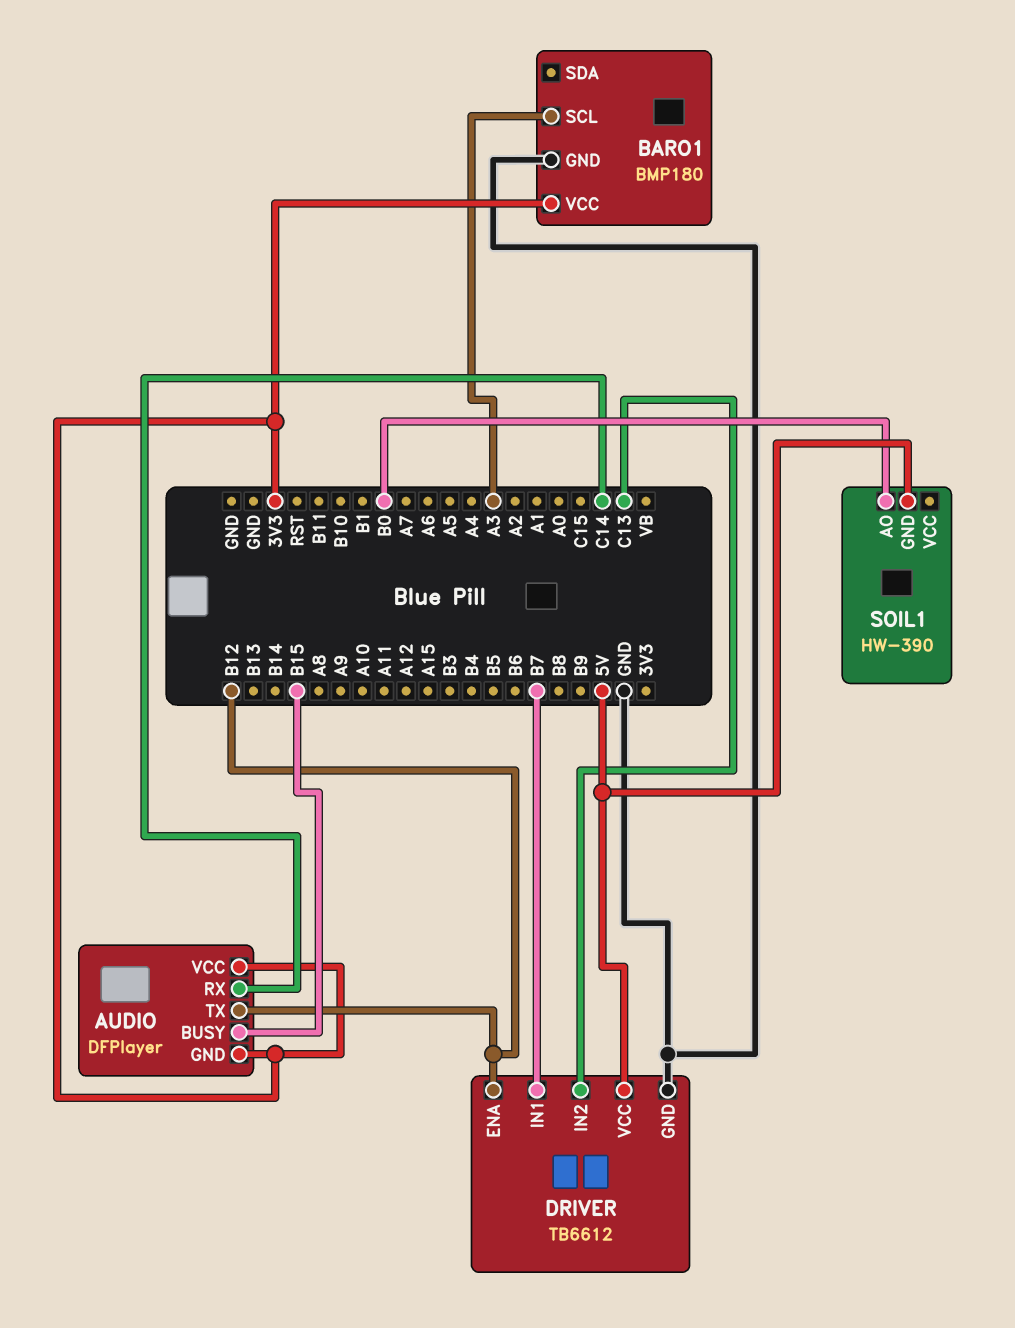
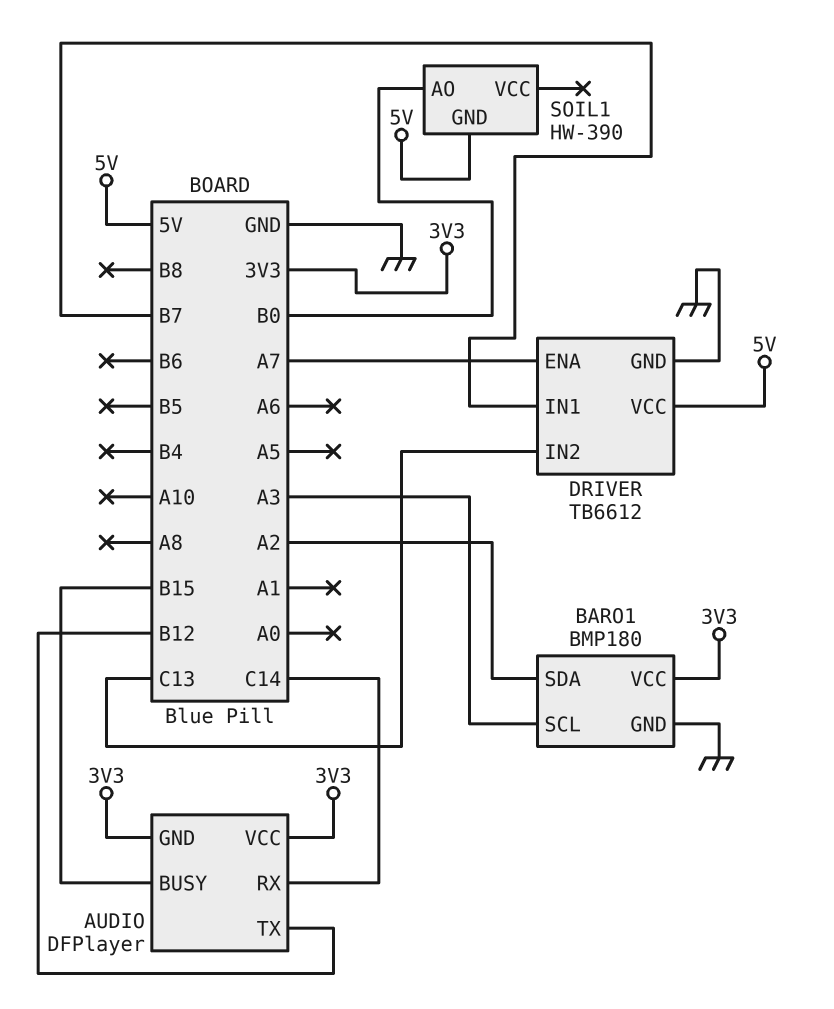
BARO1 pin SDA: none -> A2
DRIVER pin ENA: B12 -> A7

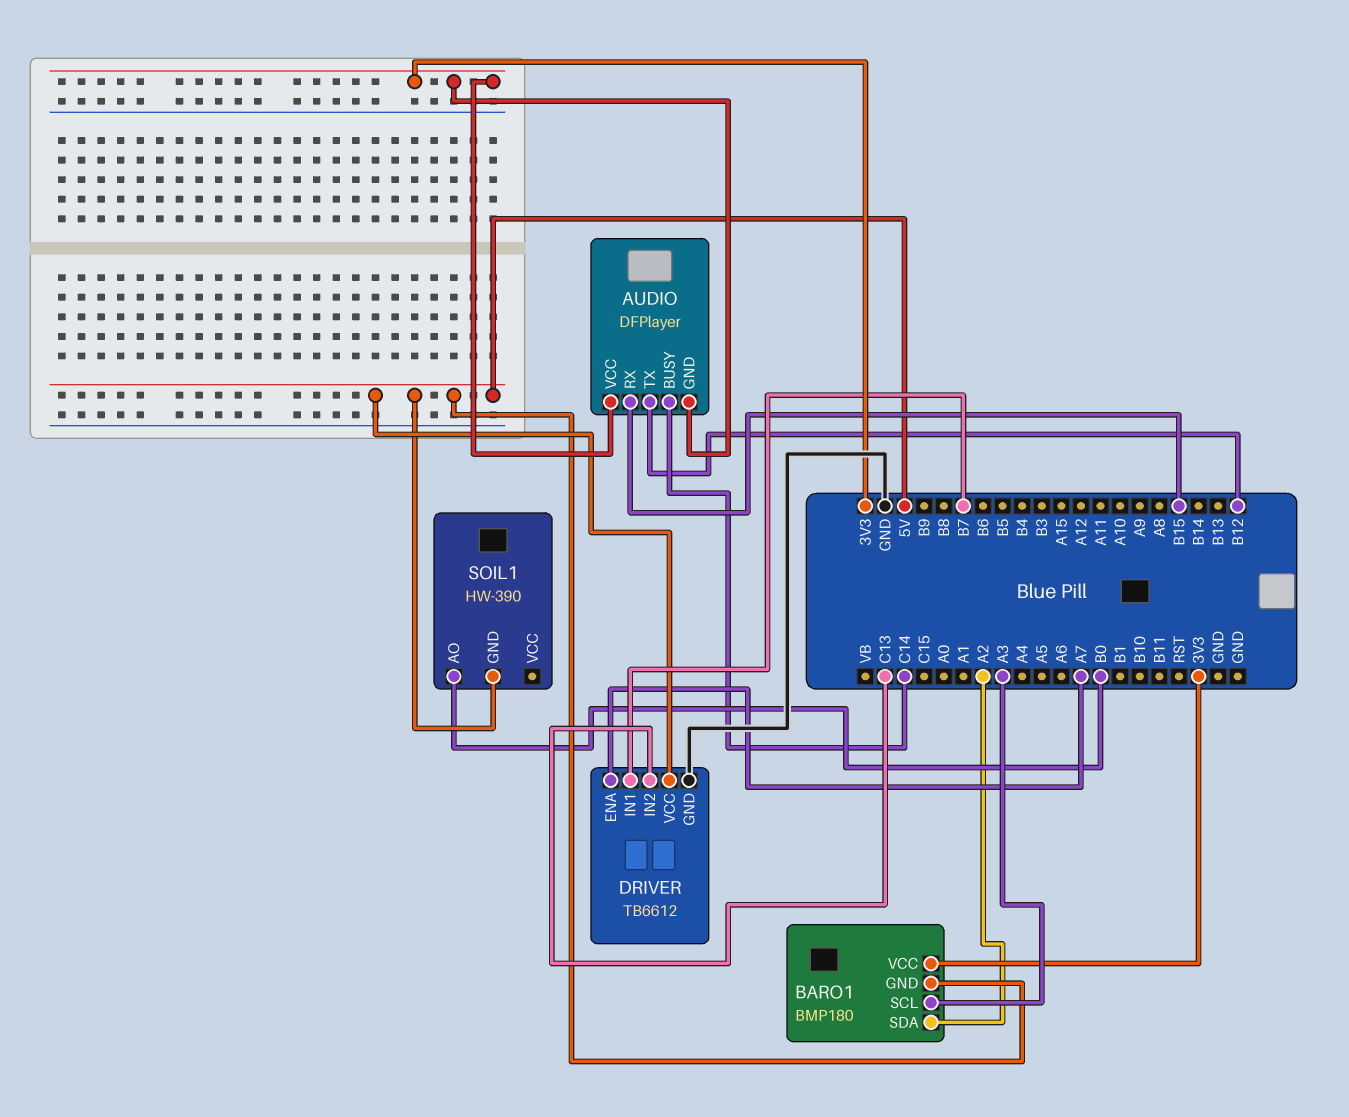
AUDIO pin BUSY: B15 -> C14
AUDIO pin RX: C14 -> B15
BARO1 pin GND: GND -> 5V

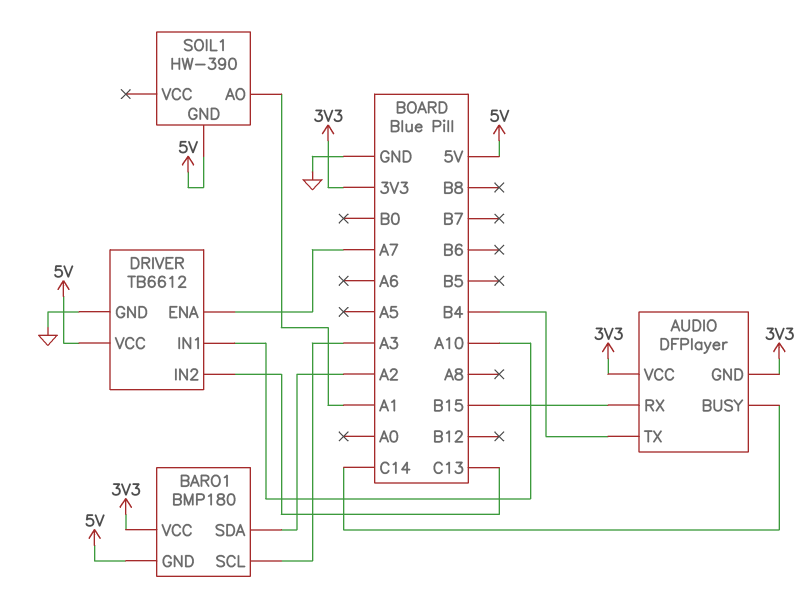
AUDIO pin TX: B12 -> B4
DRIVER pin IN1: B7 -> A10
SOIL1 pin AO: B0 -> A1

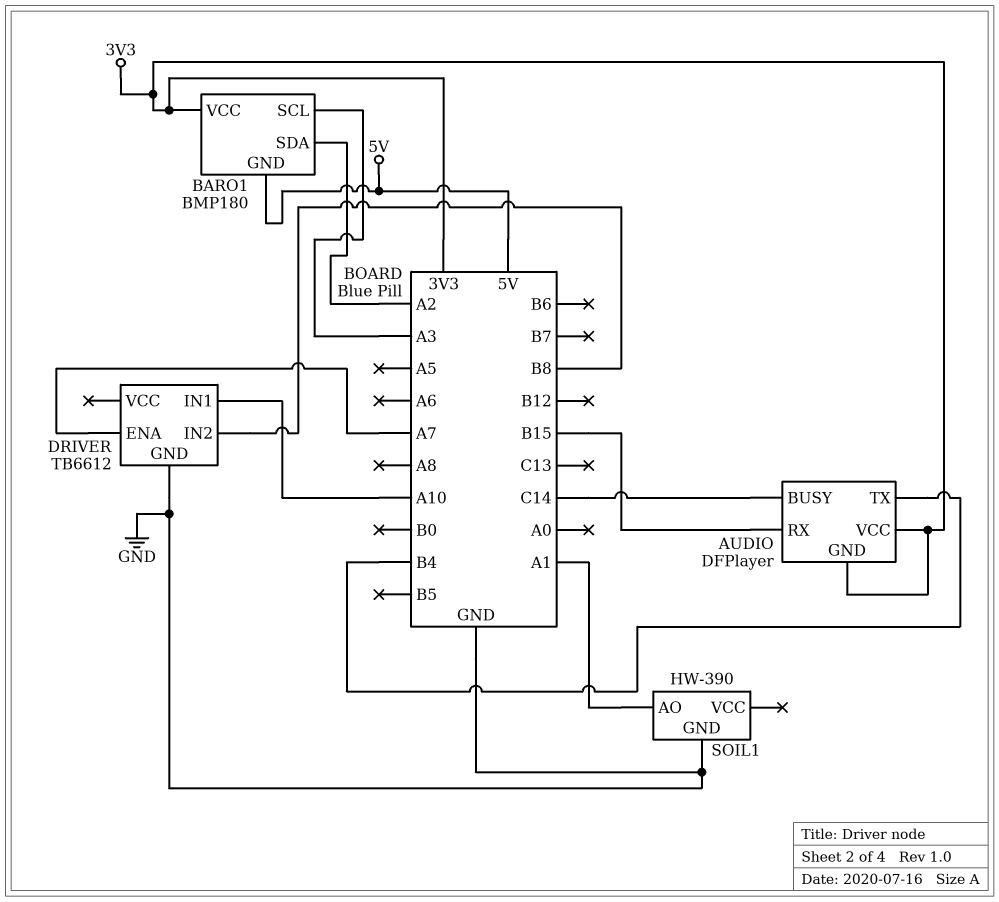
DRIVER pin IN2: C13 -> B8
DRIVER pin VCC: 5V -> none
SOIL1 pin GND: 5V -> GND

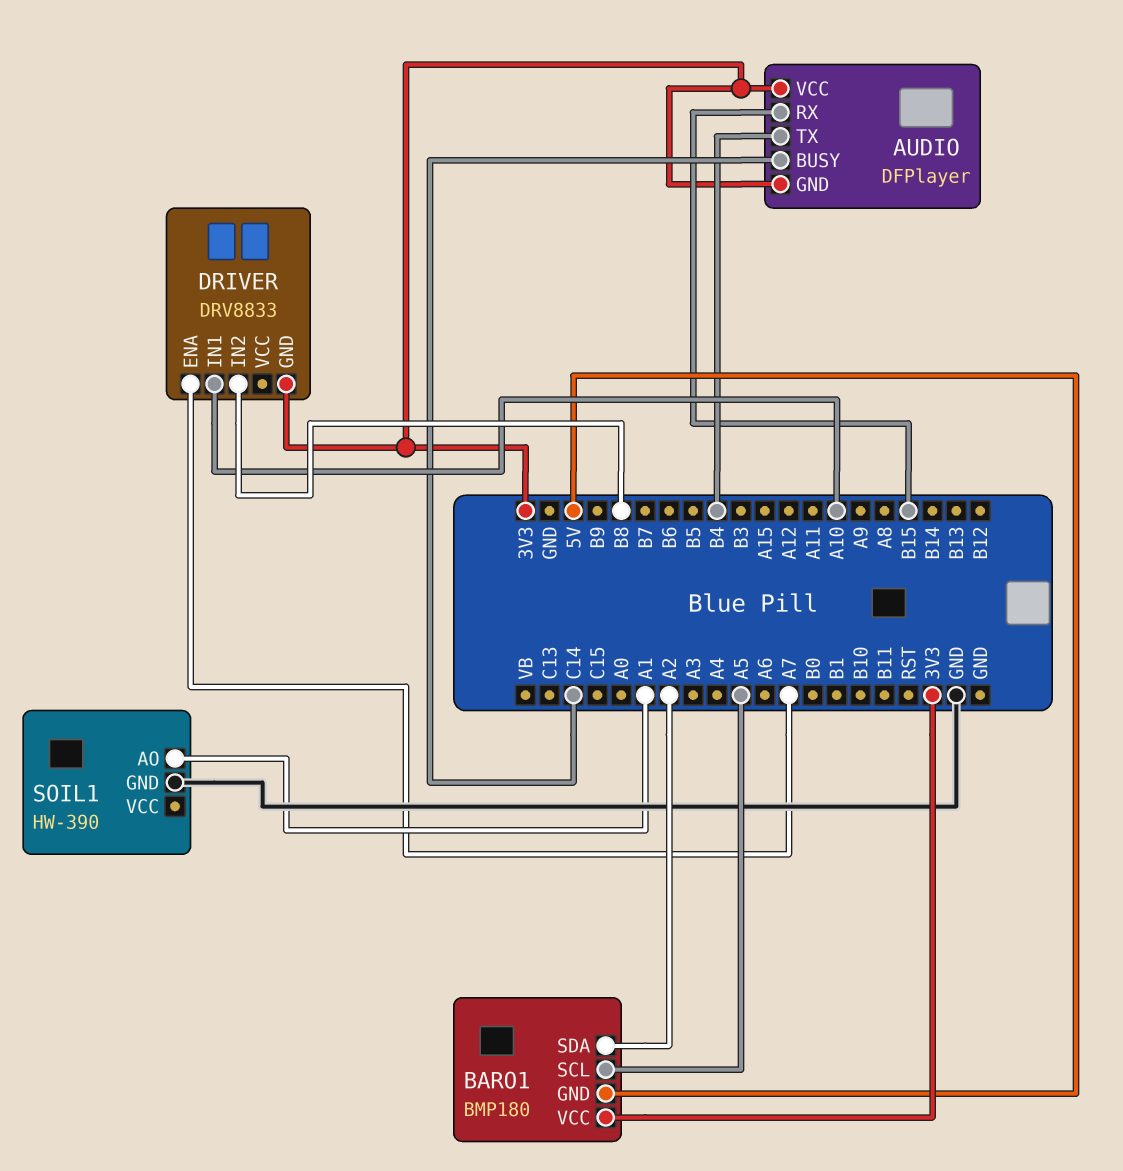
BARO1 pin SCL: A3 -> A5
DRIVER: TB6612 -> DRV8833
DRIVER pin GND: GND -> 3V3

